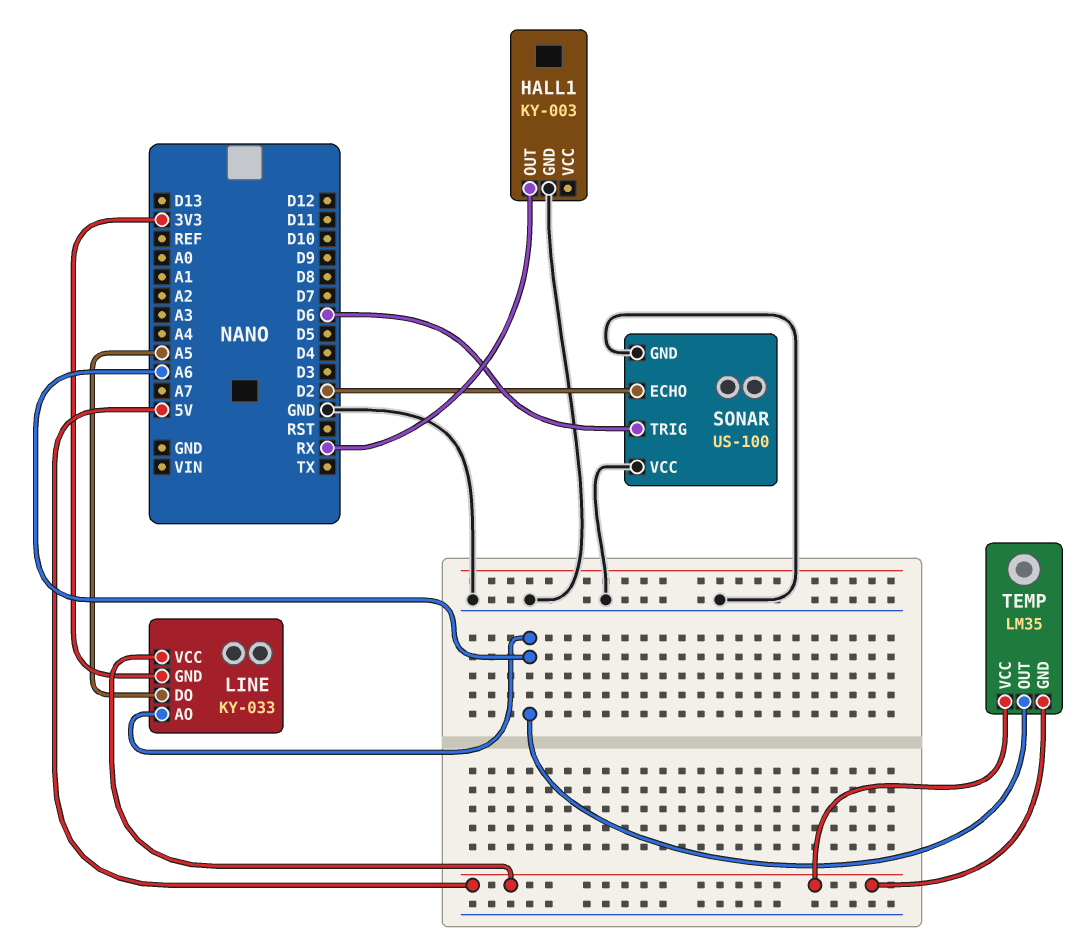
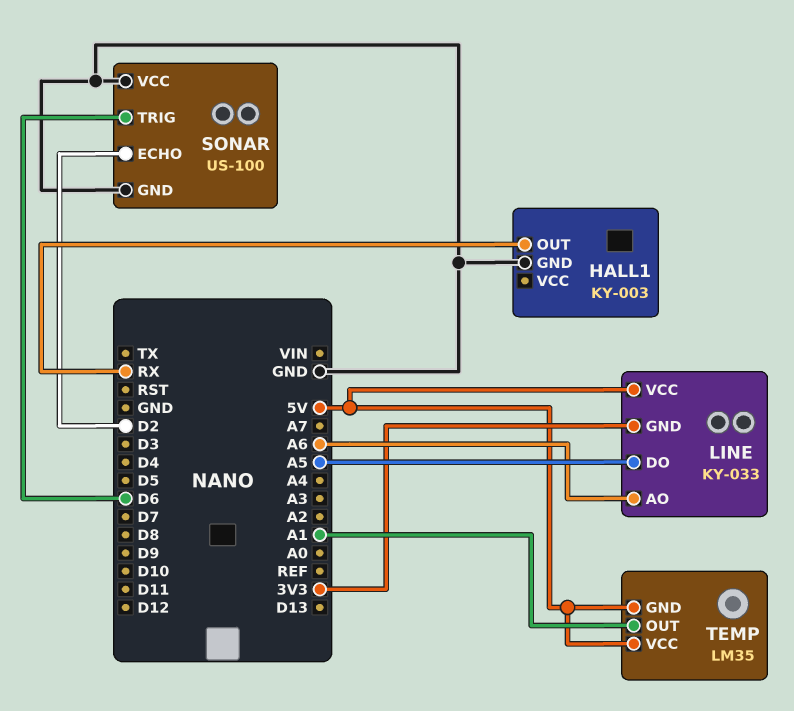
TEMP pin OUT: A6 -> A1

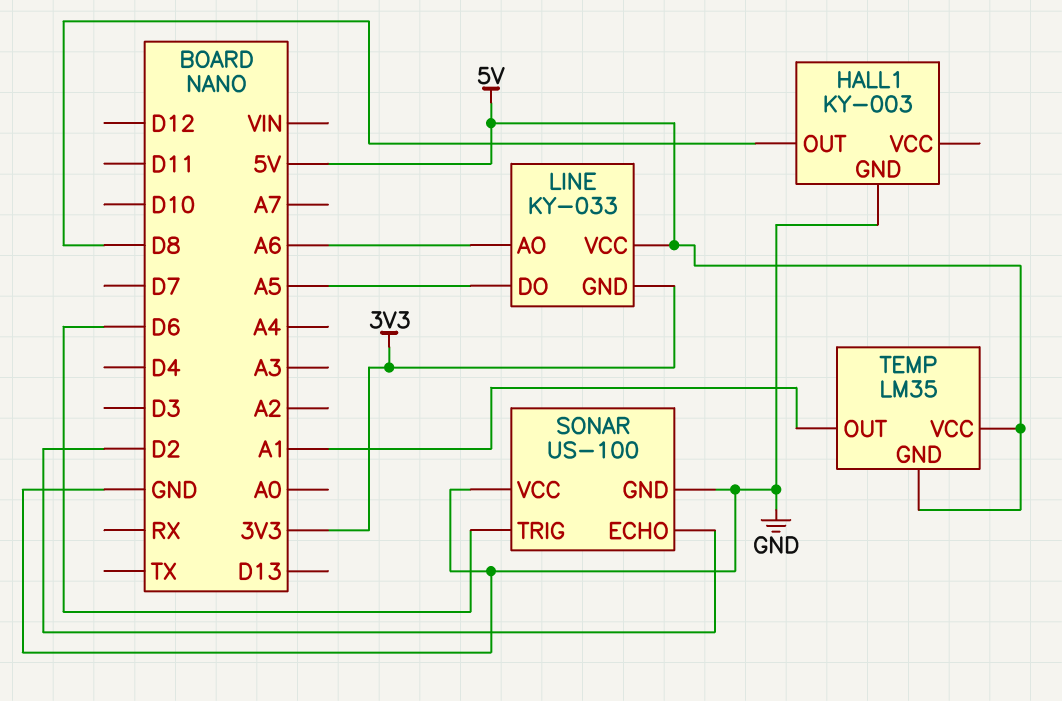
HALL1 pin OUT: RX -> D8

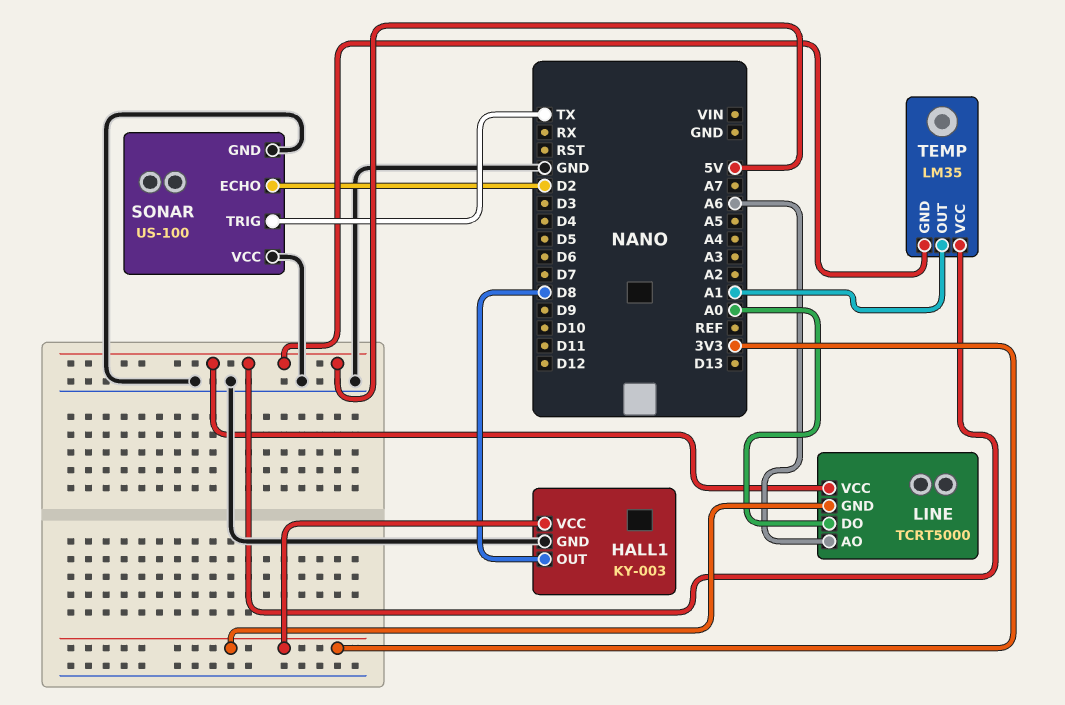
HALL1 pin VCC: none -> 3V3
LINE: KY-033 -> TCRT5000
LINE pin DO: A5 -> A0
SONAR pin TRIG: D6 -> TX

